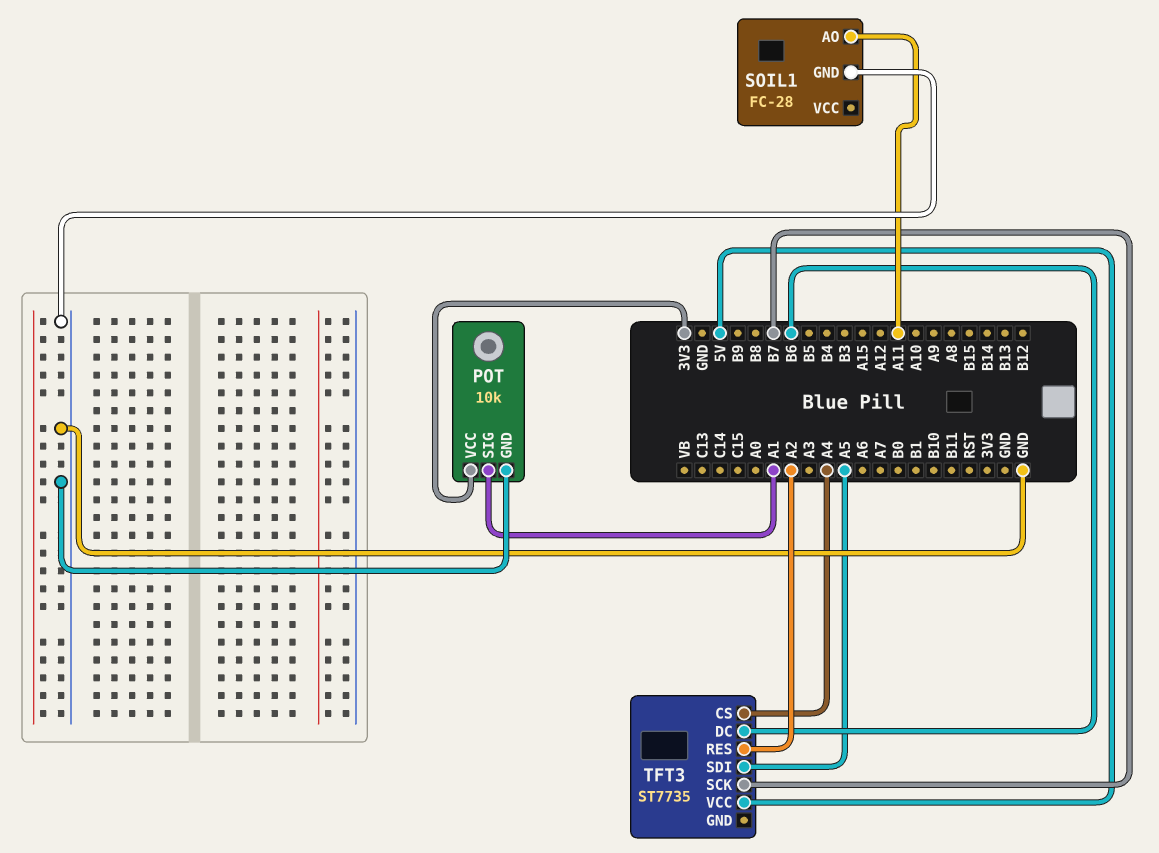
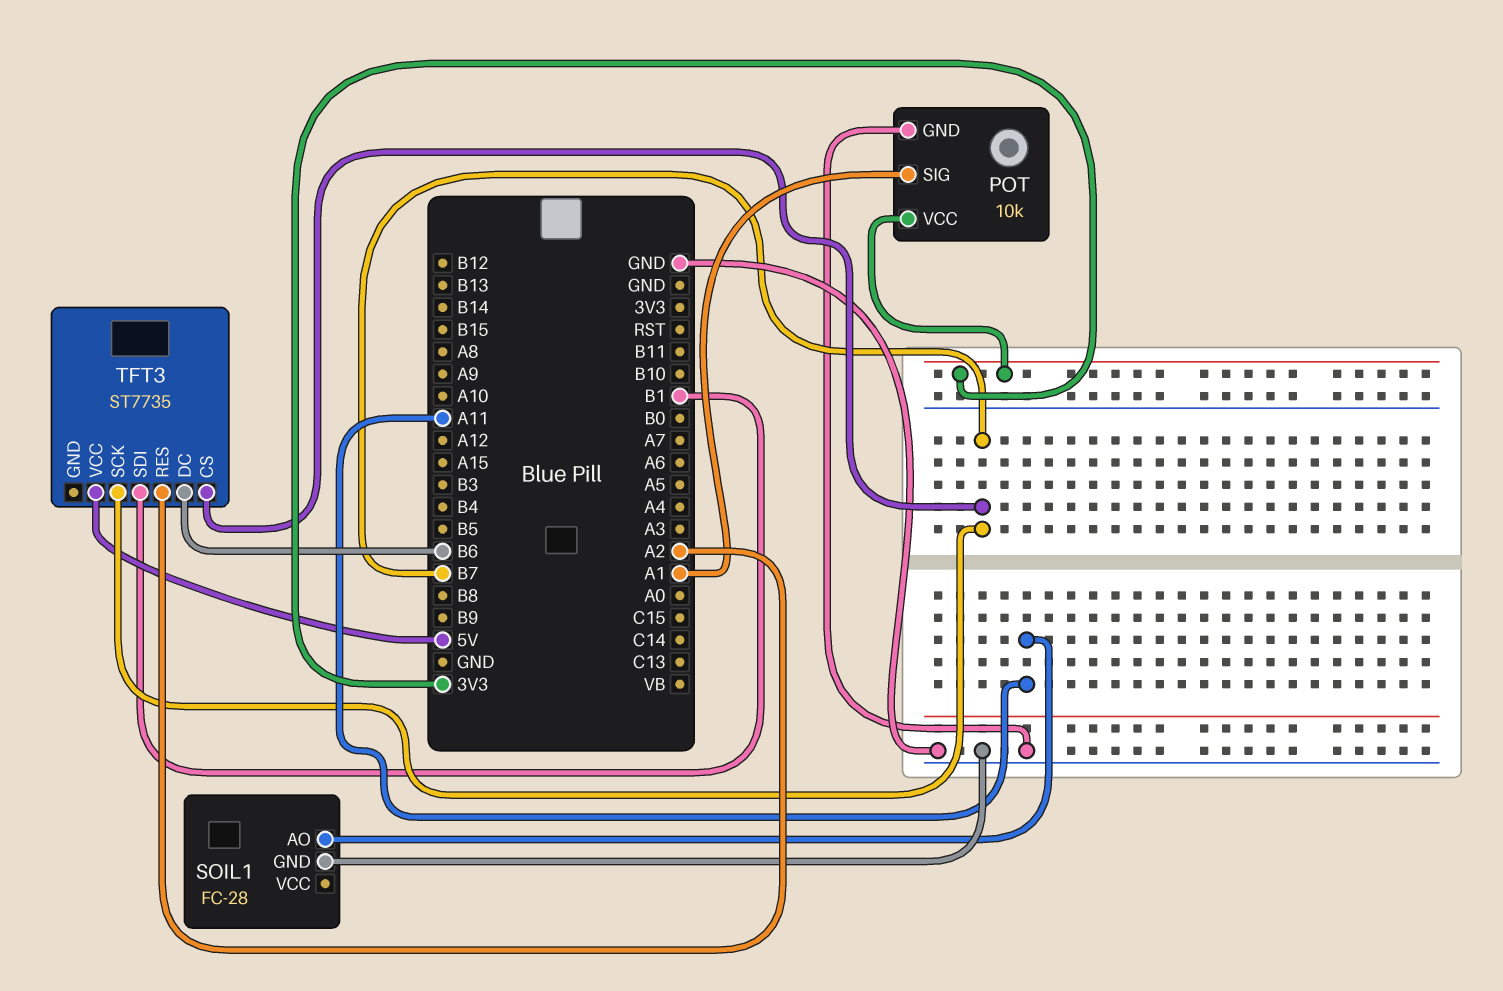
TFT3 pin CS: A4 -> B7
TFT3 pin SDI: A5 -> B1

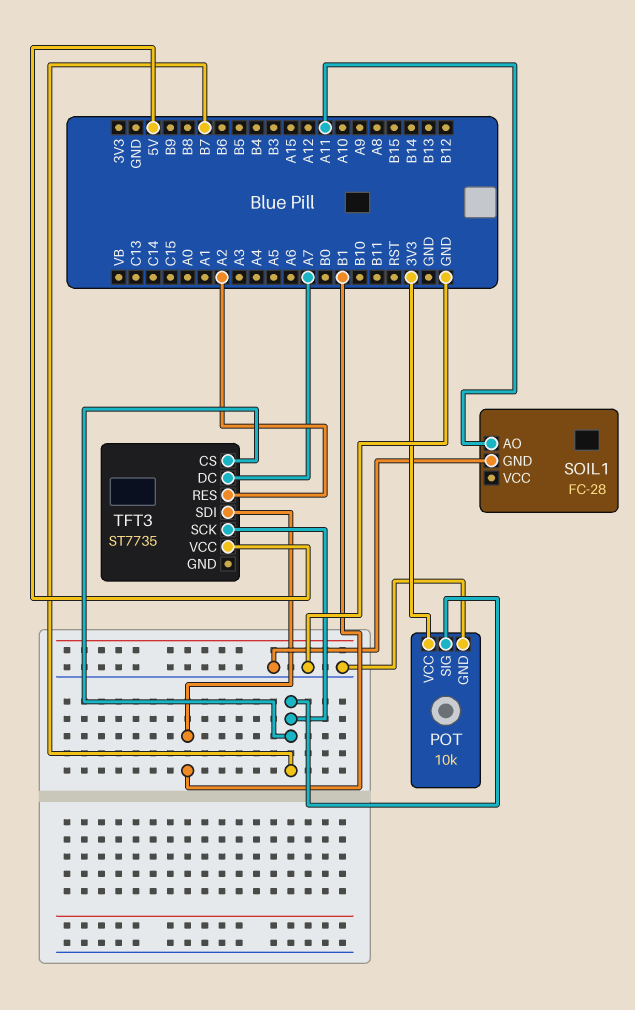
POT pin SIG: A1 -> B7
TFT3 pin DC: B6 -> A7

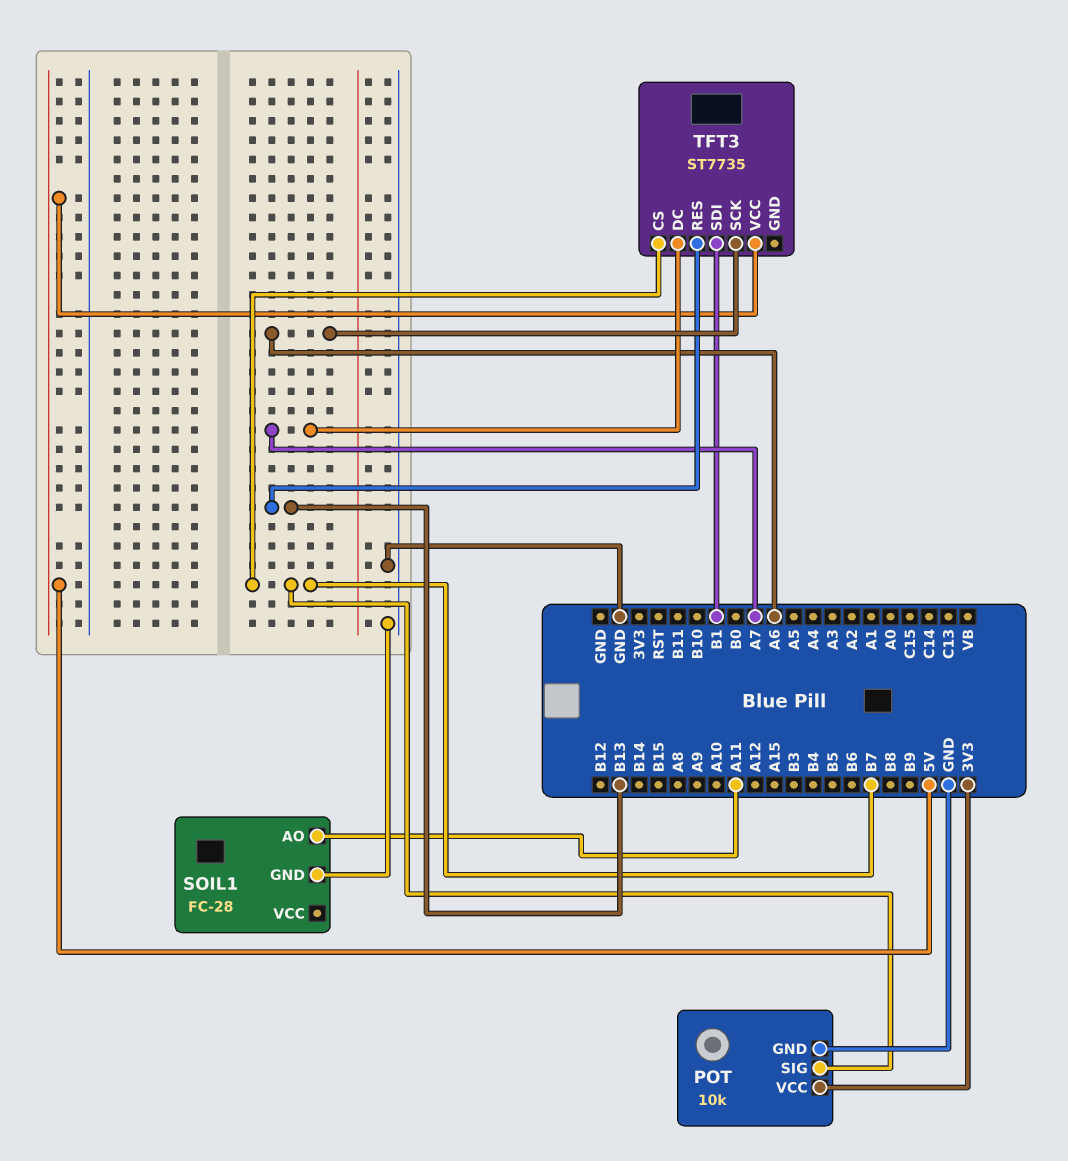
TFT3 pin RES: A2 -> B13
TFT3 pin SCK: B7 -> A6

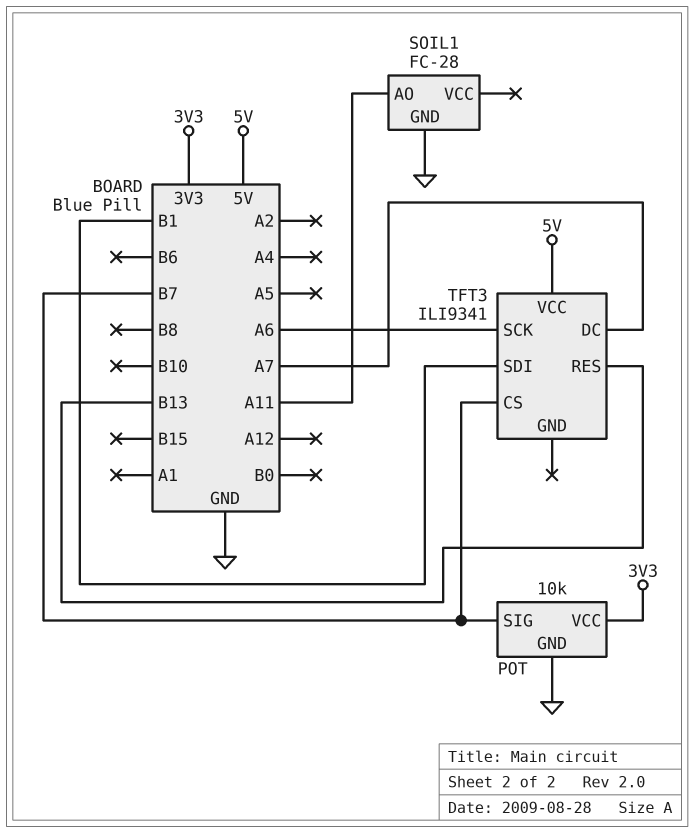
TFT3: ST7735 -> ILI9341

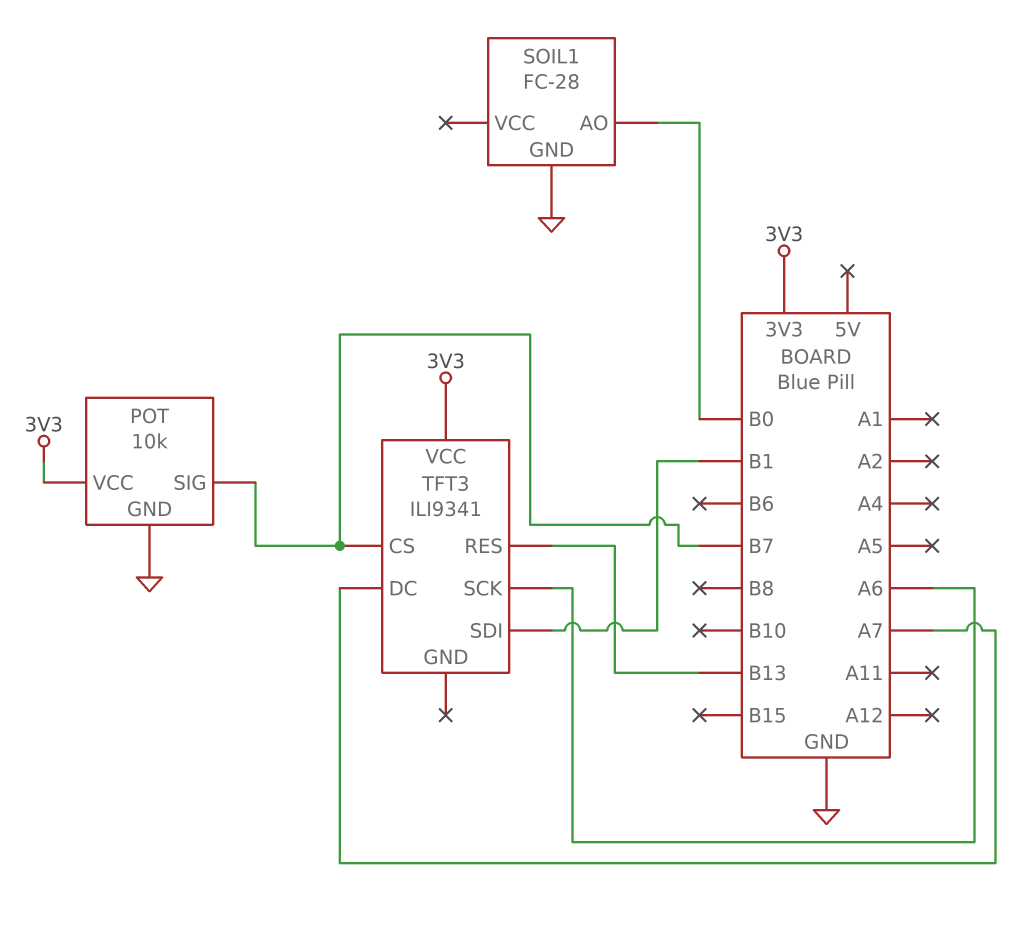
SOIL1 pin AO: A11 -> B0
TFT3 pin VCC: 5V -> 3V3

